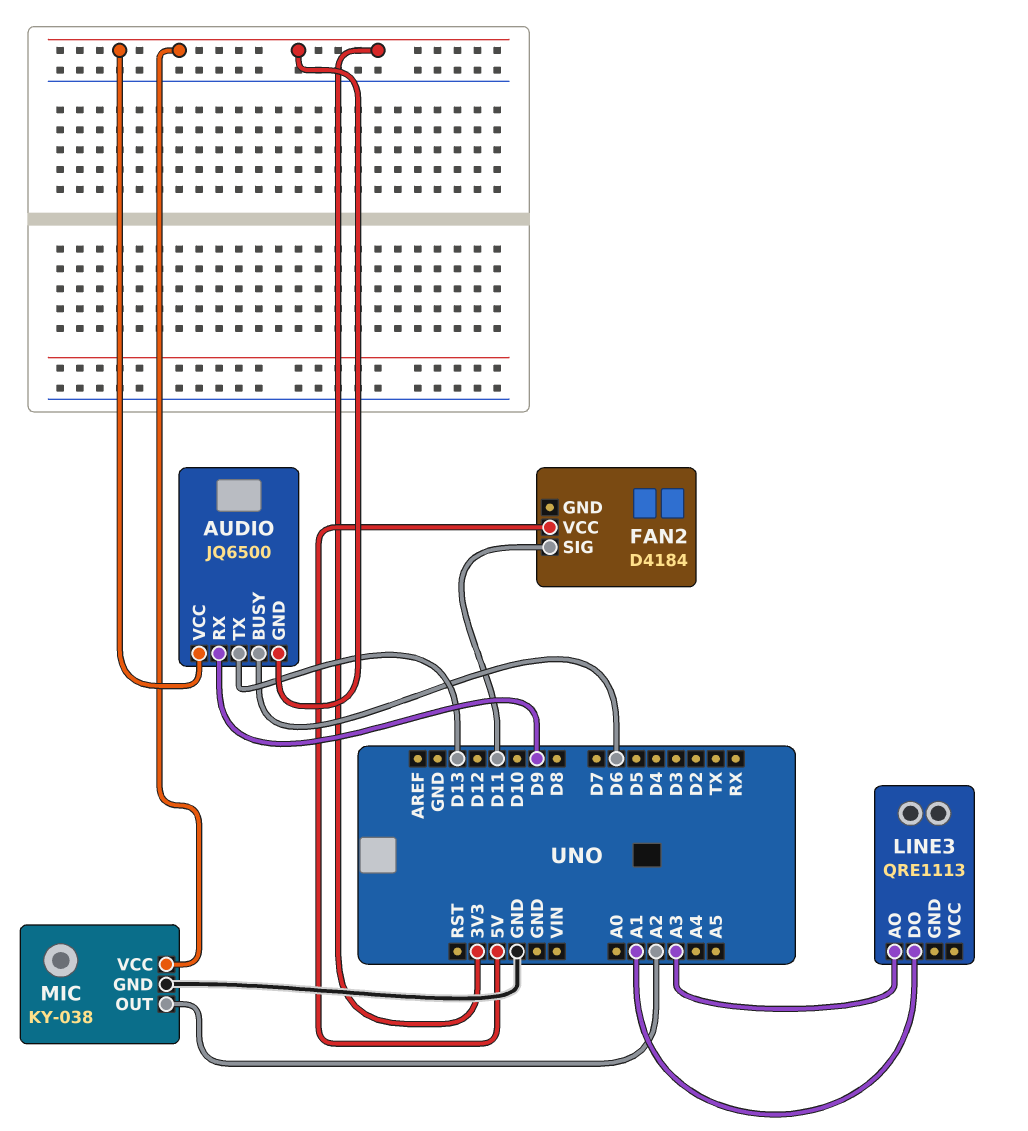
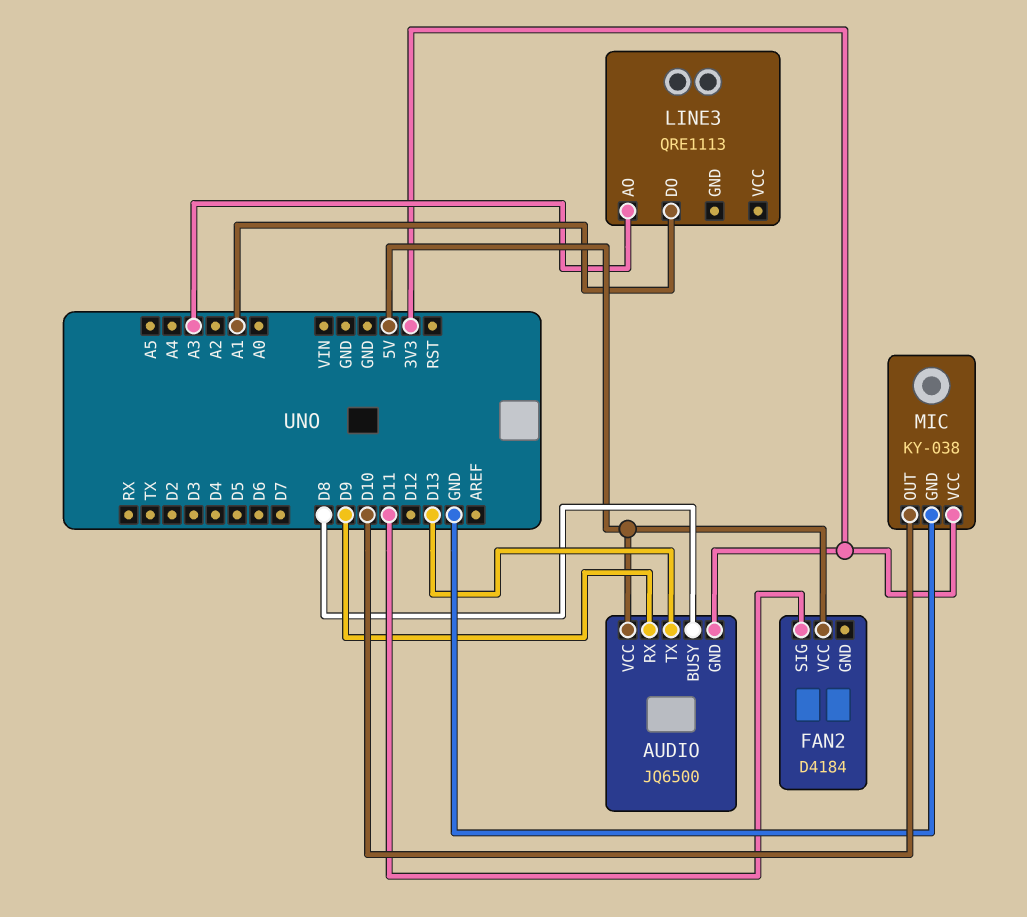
AUDIO pin BUSY: D6 -> D8
AUDIO pin VCC: 3V3 -> 5V
MIC pin OUT: A2 -> D10

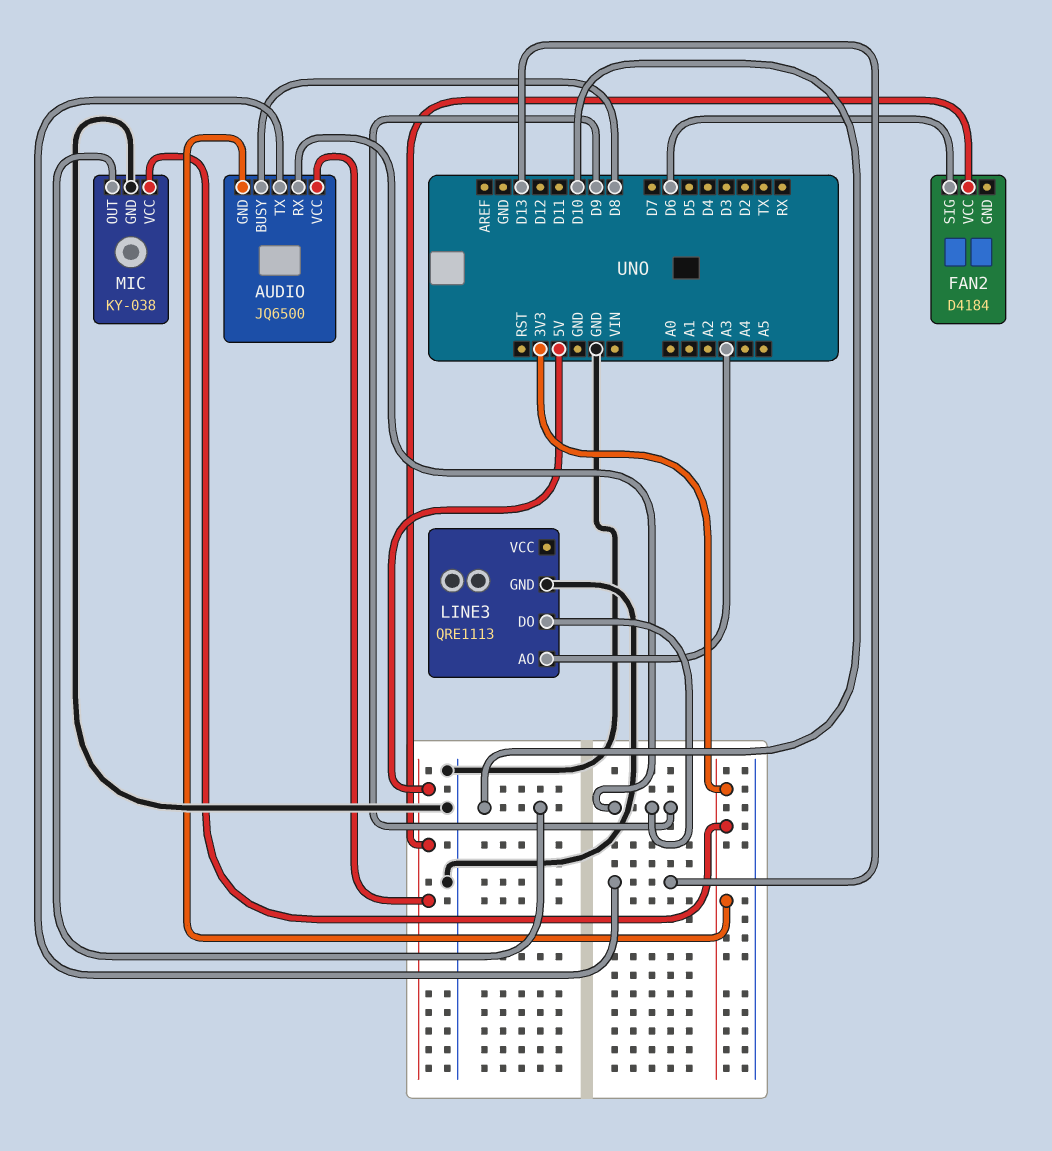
FAN2 pin SIG: D11 -> D6
LINE3 pin DO: A1 -> D9
LINE3 pin GND: none -> GND

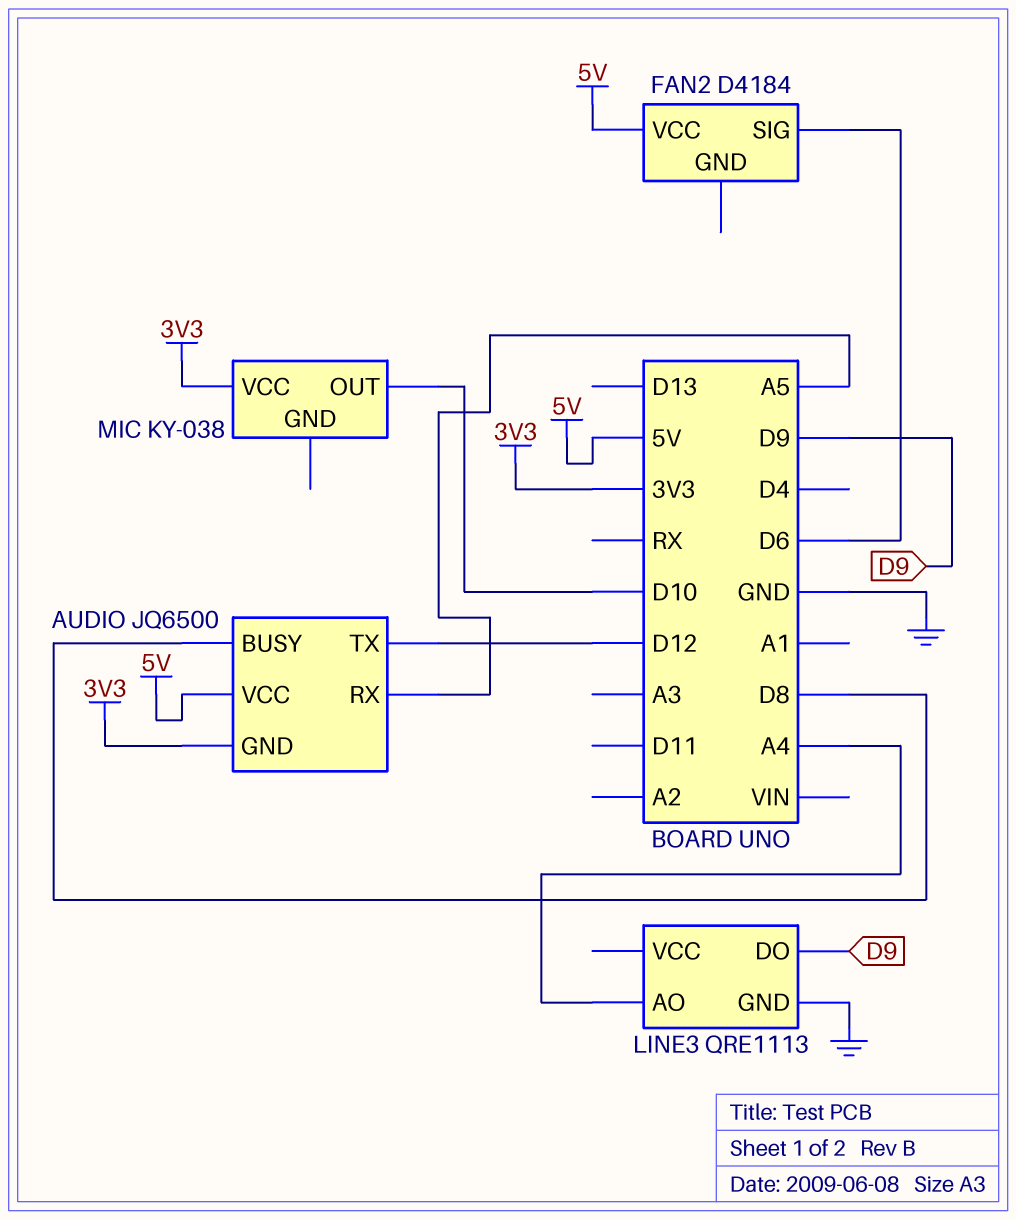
AUDIO pin RX: D9 -> A5
AUDIO pin TX: D13 -> D12
LINE3 pin AO: A3 -> A4
MIC pin GND: GND -> none

